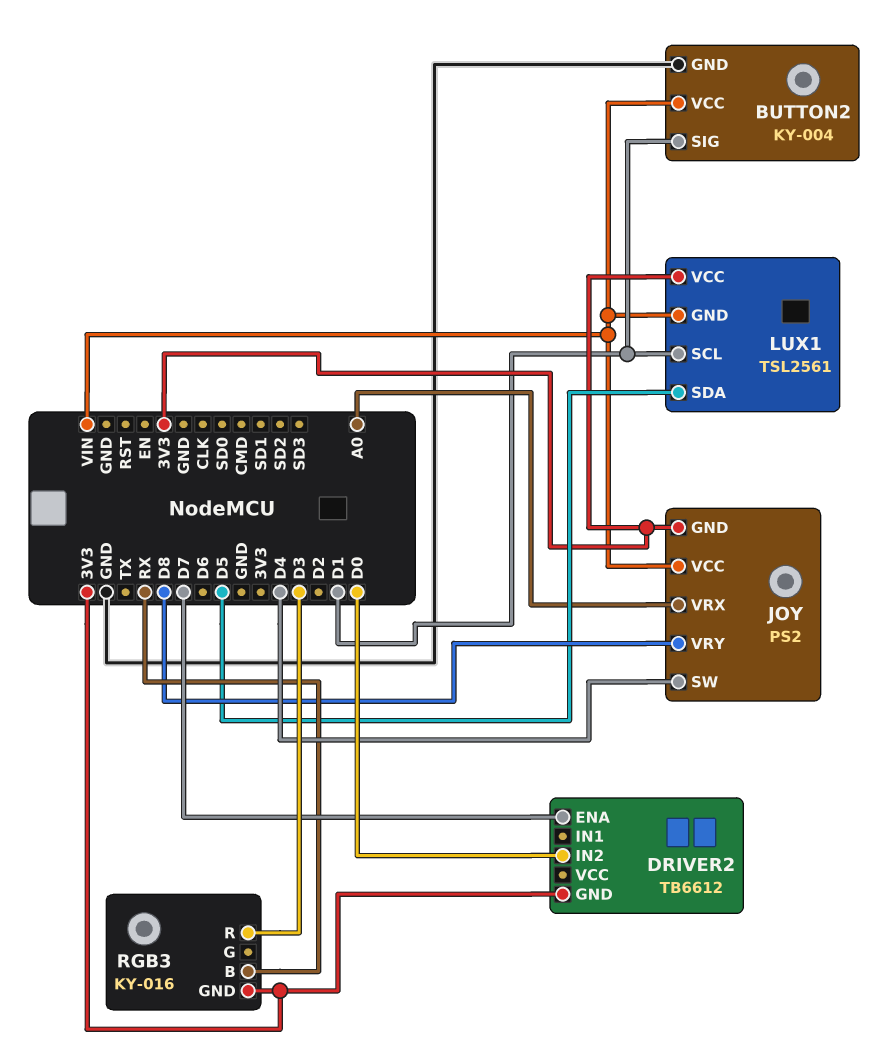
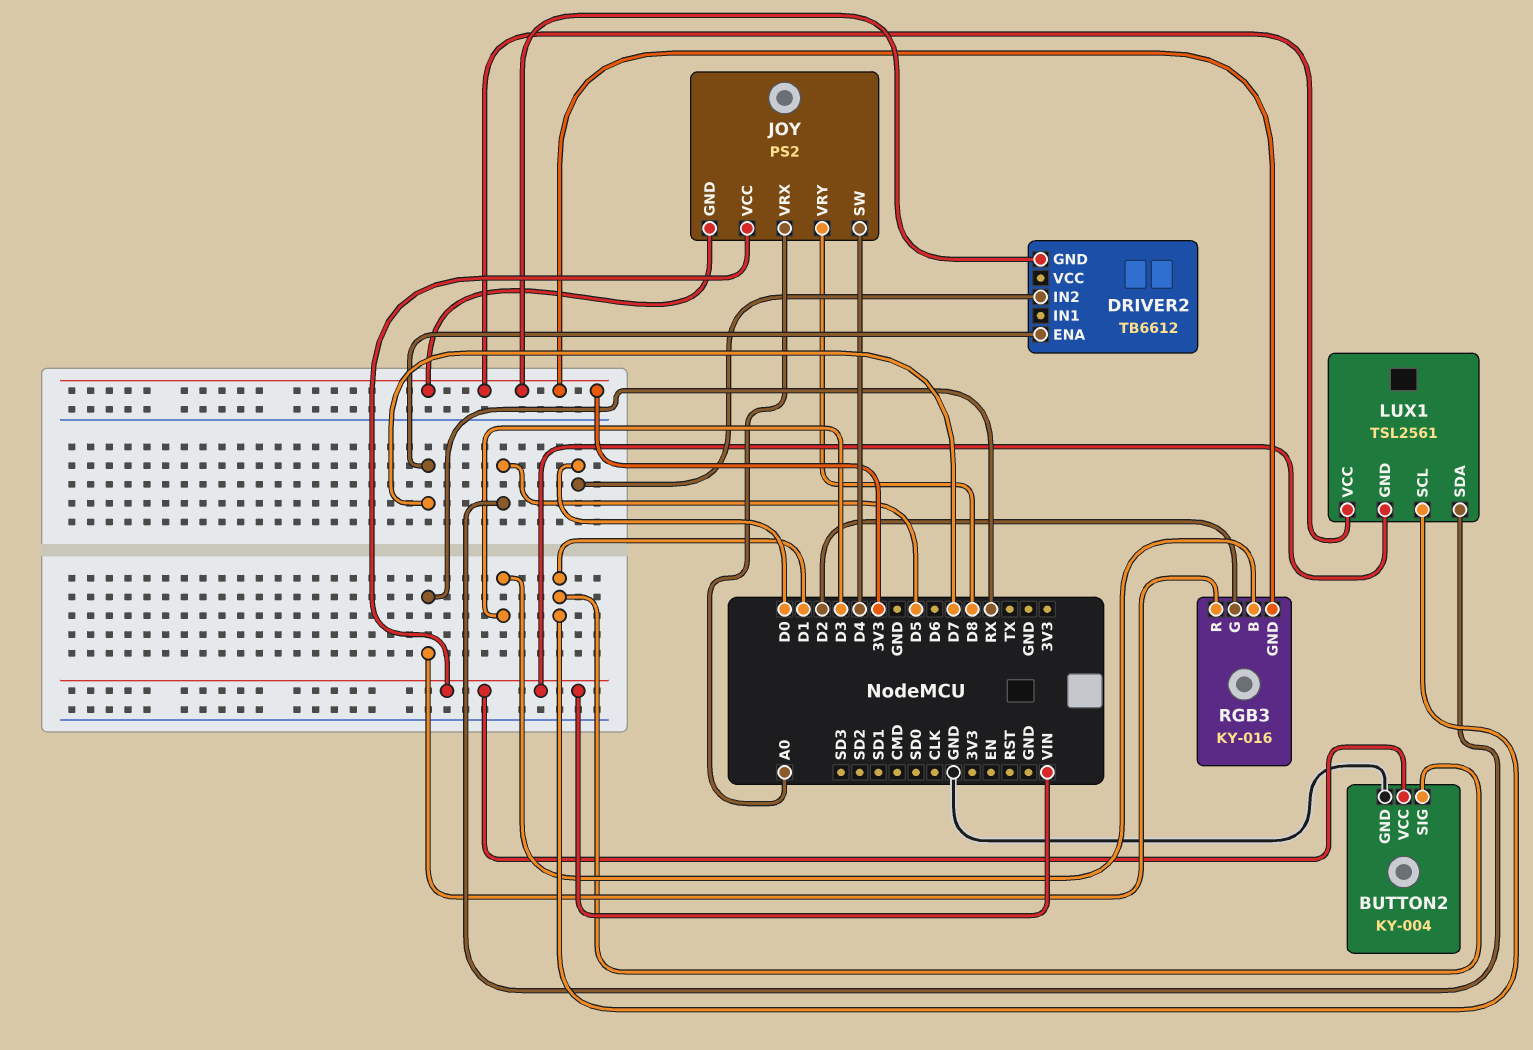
RGB3 pin B: RX -> D3
RGB3 pin G: none -> D2
RGB3 pin R: D3 -> RX

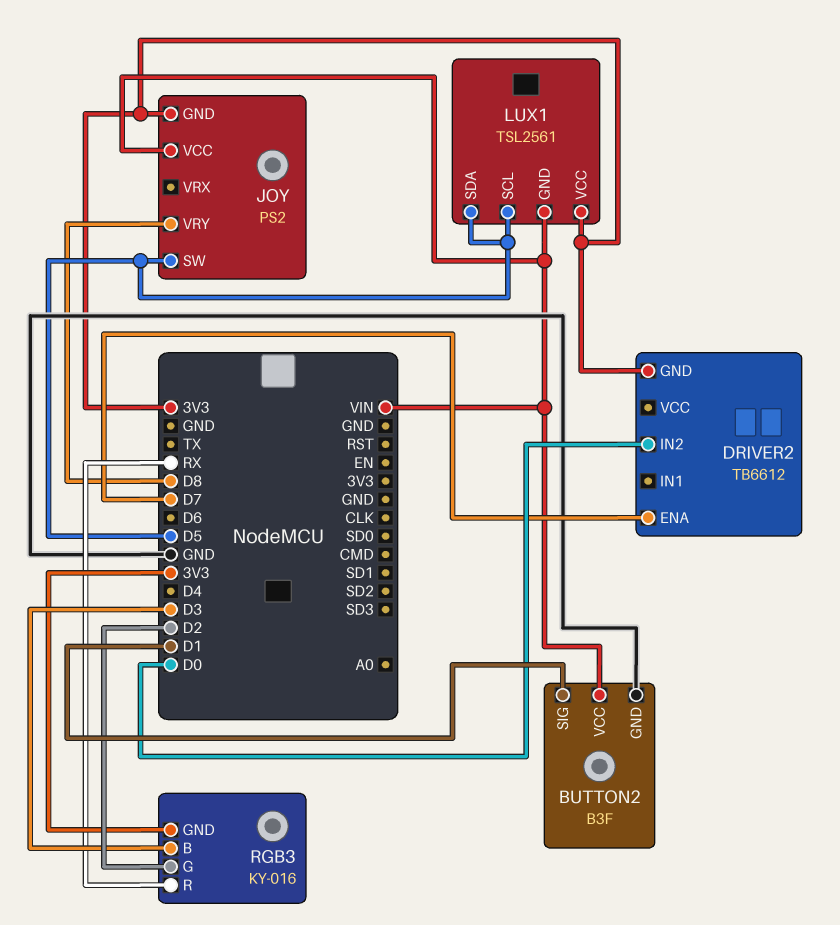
BUTTON2: KY-004 -> B3F
JOY pin SW: D4 -> D5
JOY pin VRX: A0 -> none
LUX1 pin SCL: D1 -> D5

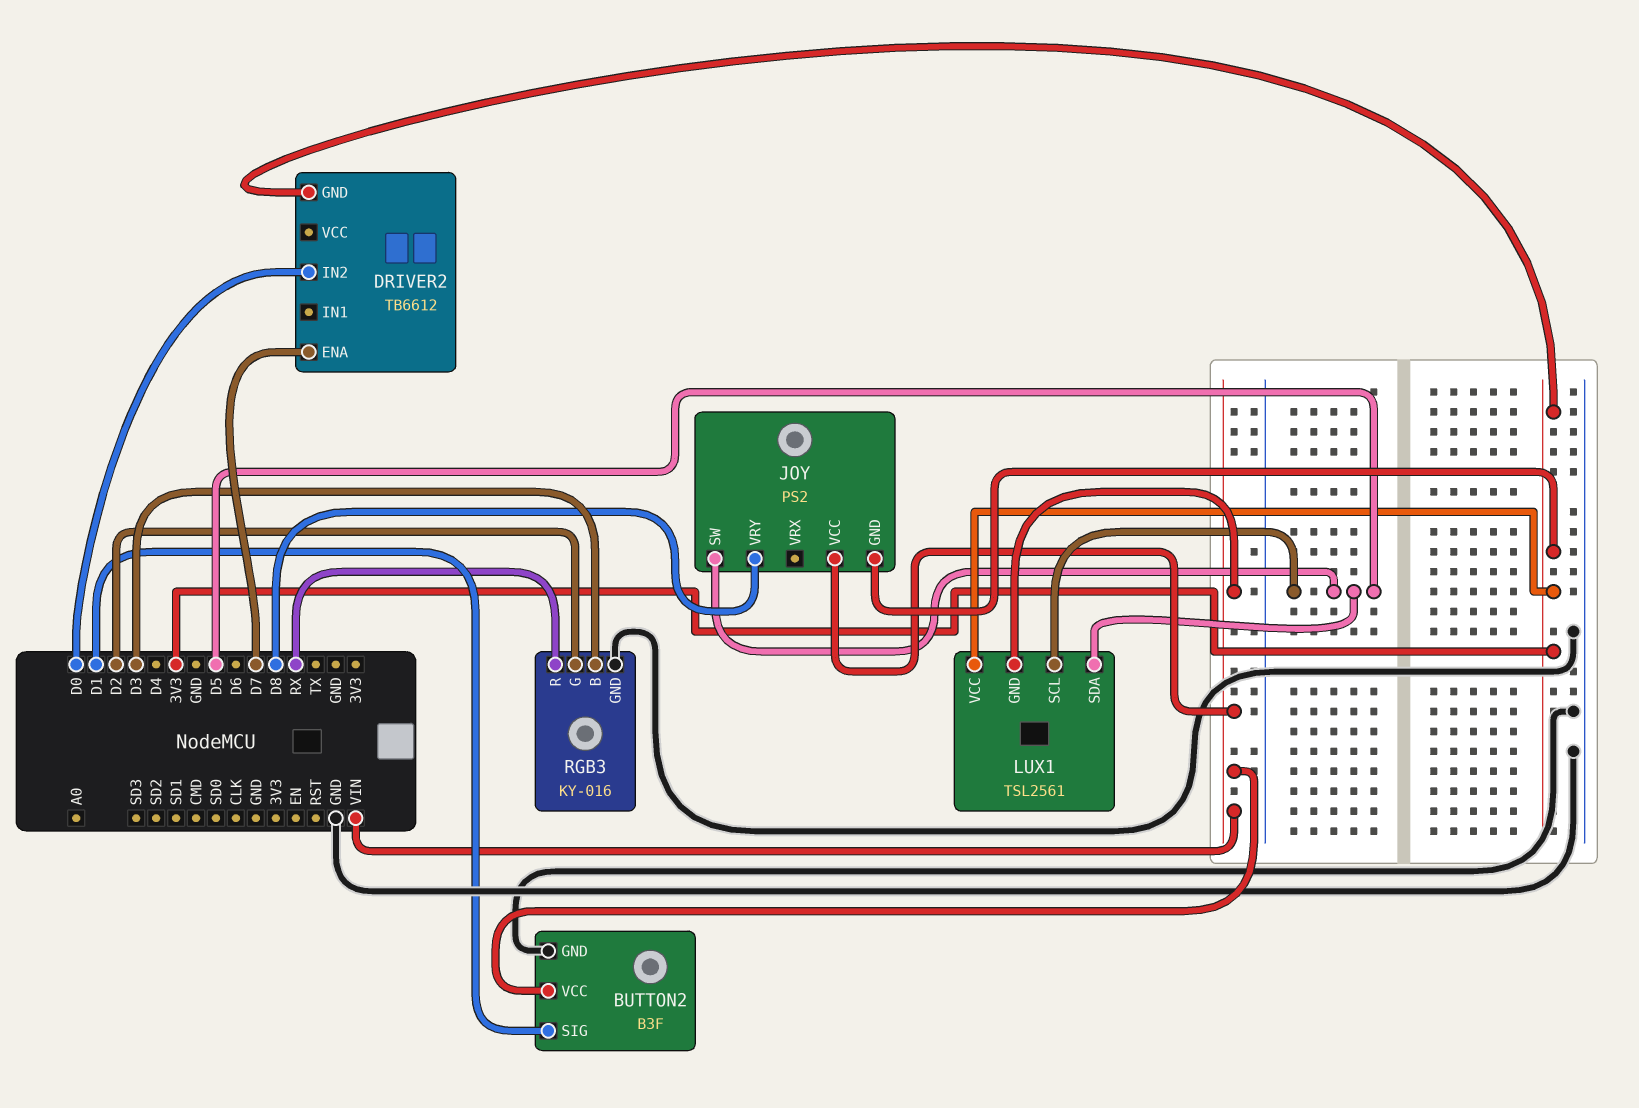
RGB3 pin GND: 3V3 -> GND

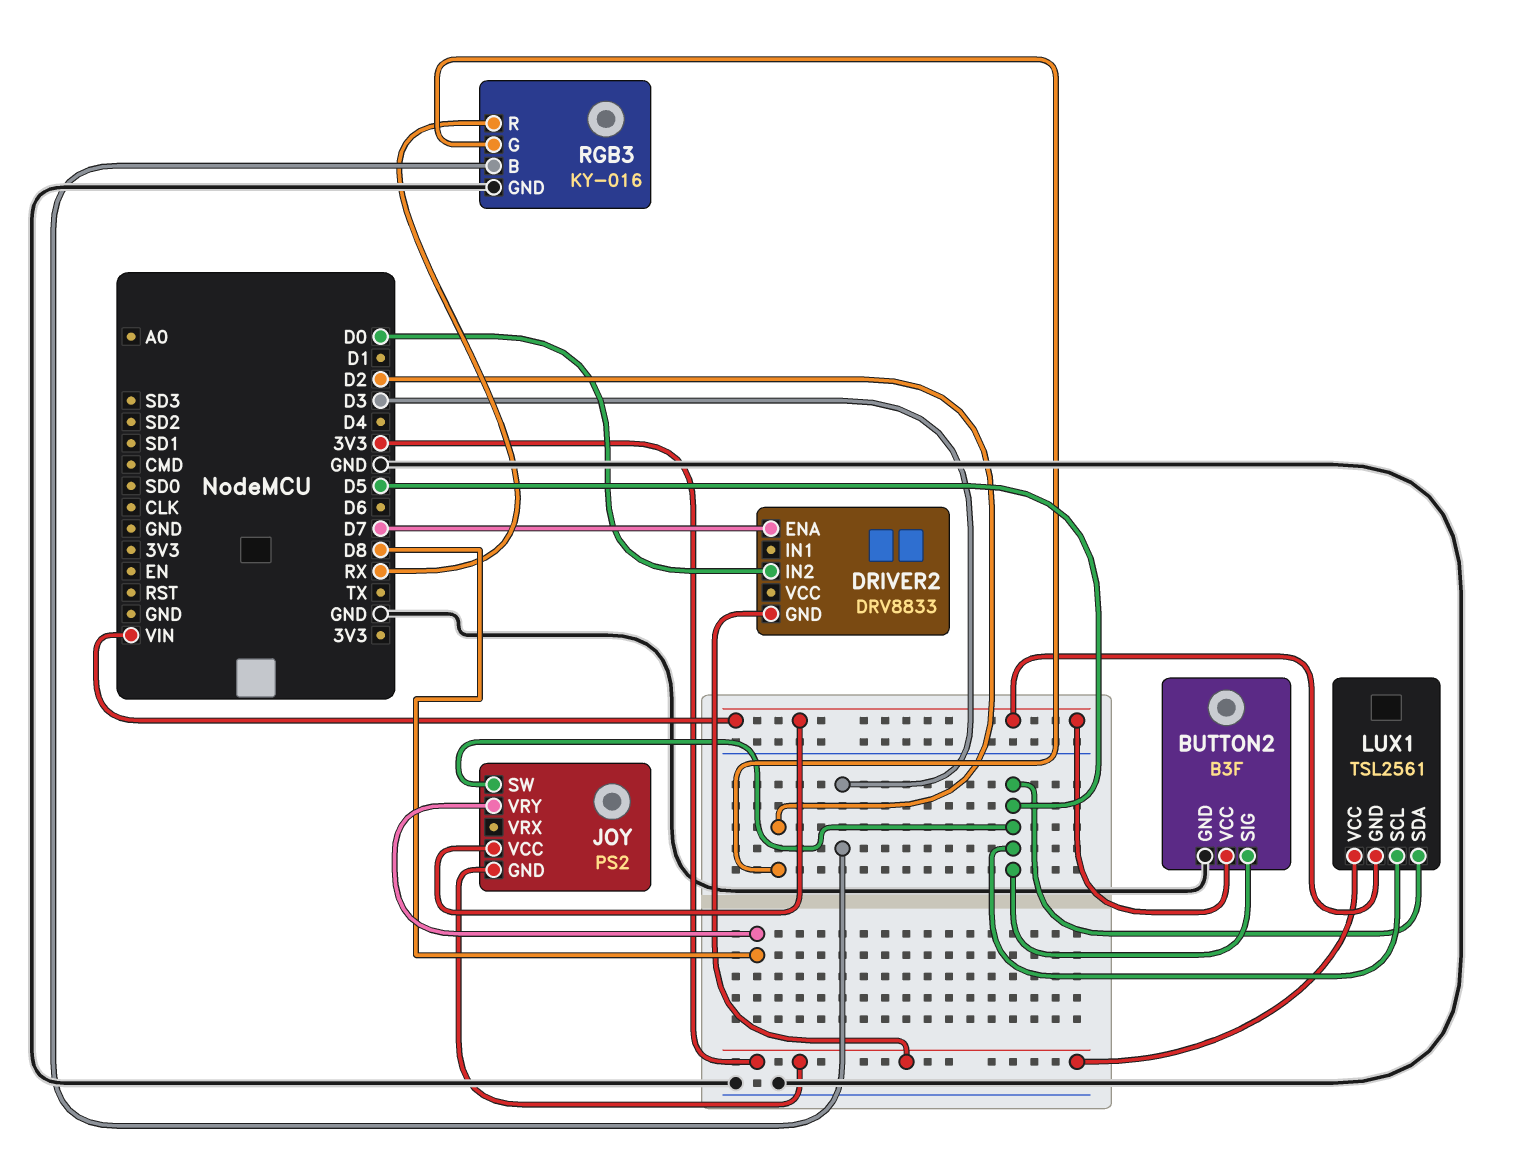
BUTTON2 pin SIG: D1 -> D5
DRIVER2: TB6612 -> DRV8833

